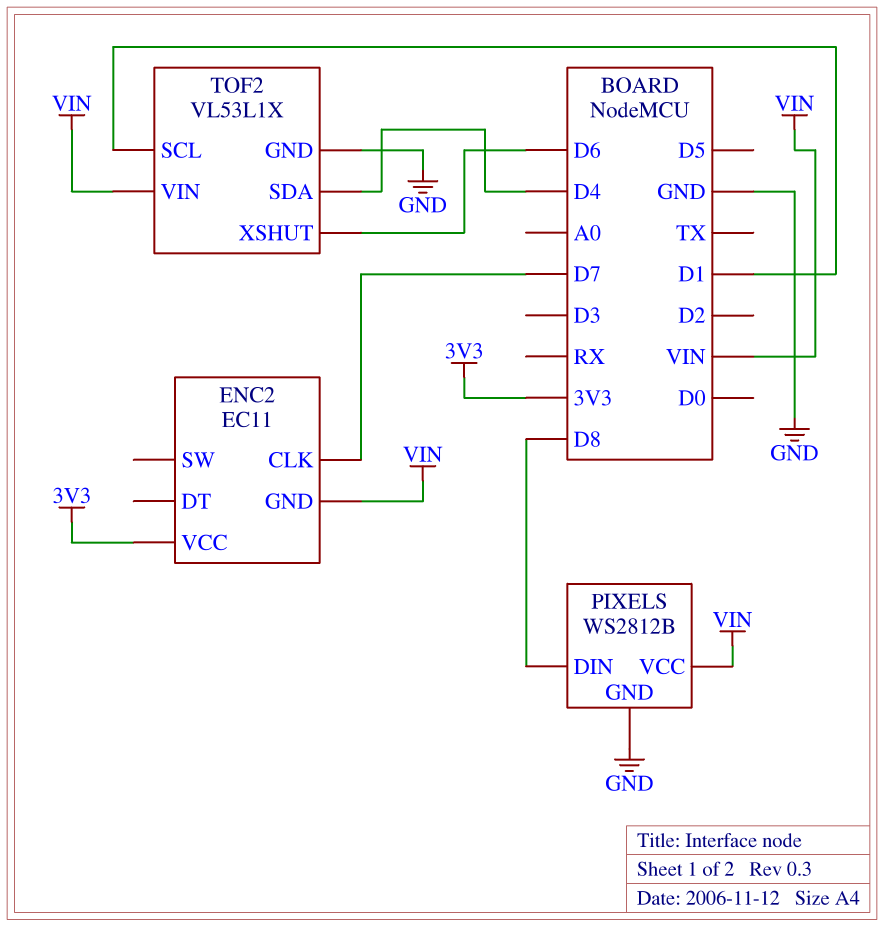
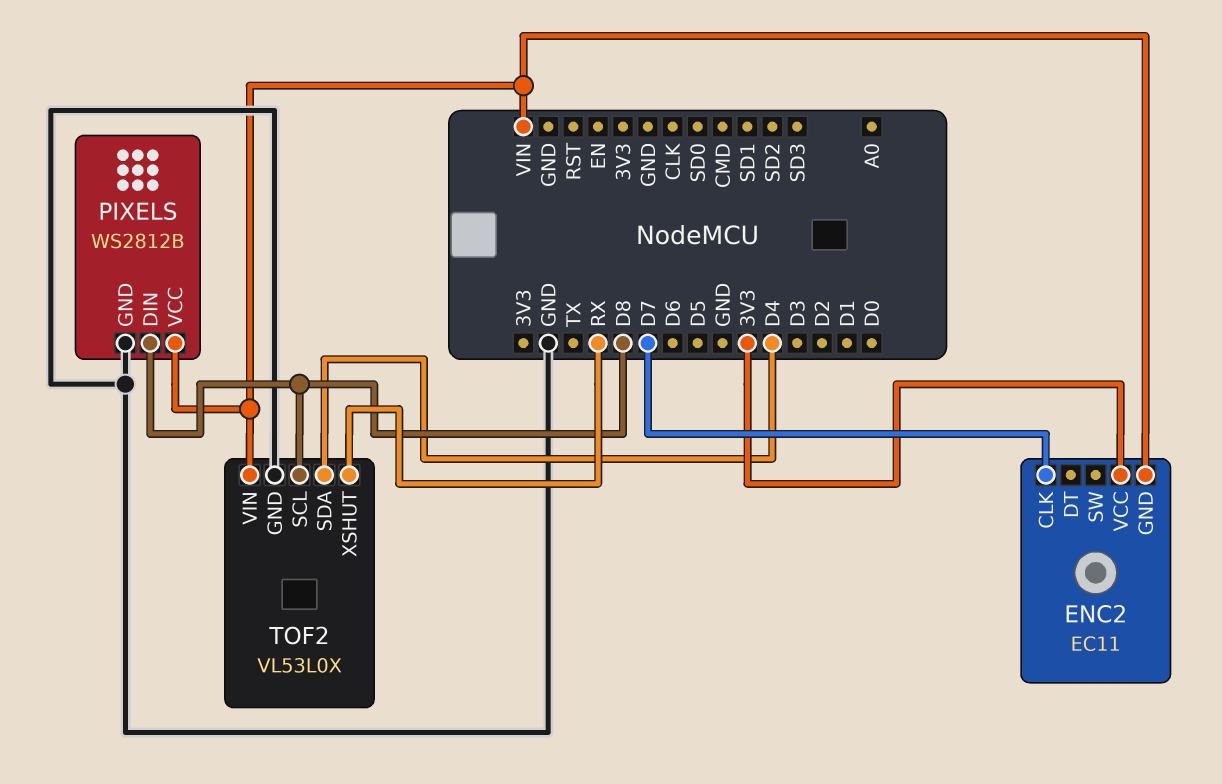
TOF2: VL53L1X -> VL53L0X
TOF2 pin SCL: D1 -> D8
TOF2 pin XSHUT: D6 -> RX

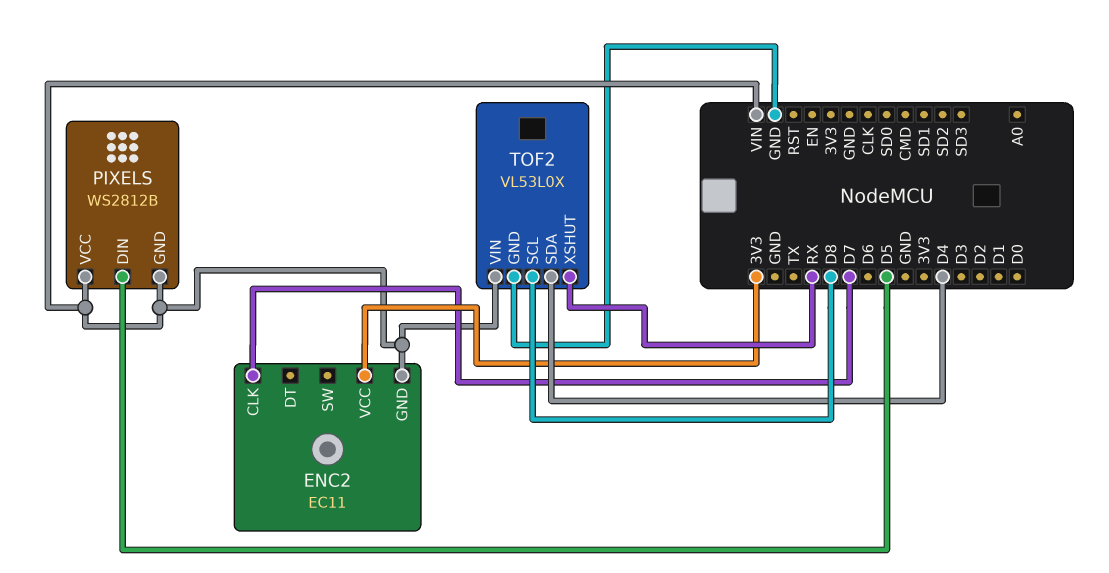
PIXELS pin DIN: D8 -> D5
PIXELS pin GND: GND -> VIN

